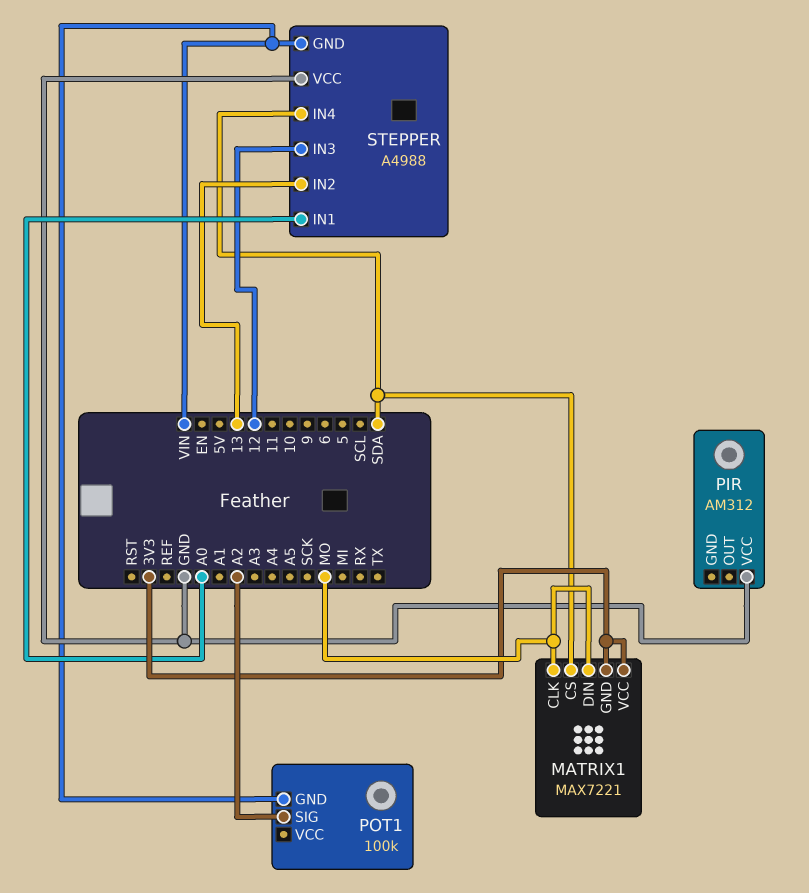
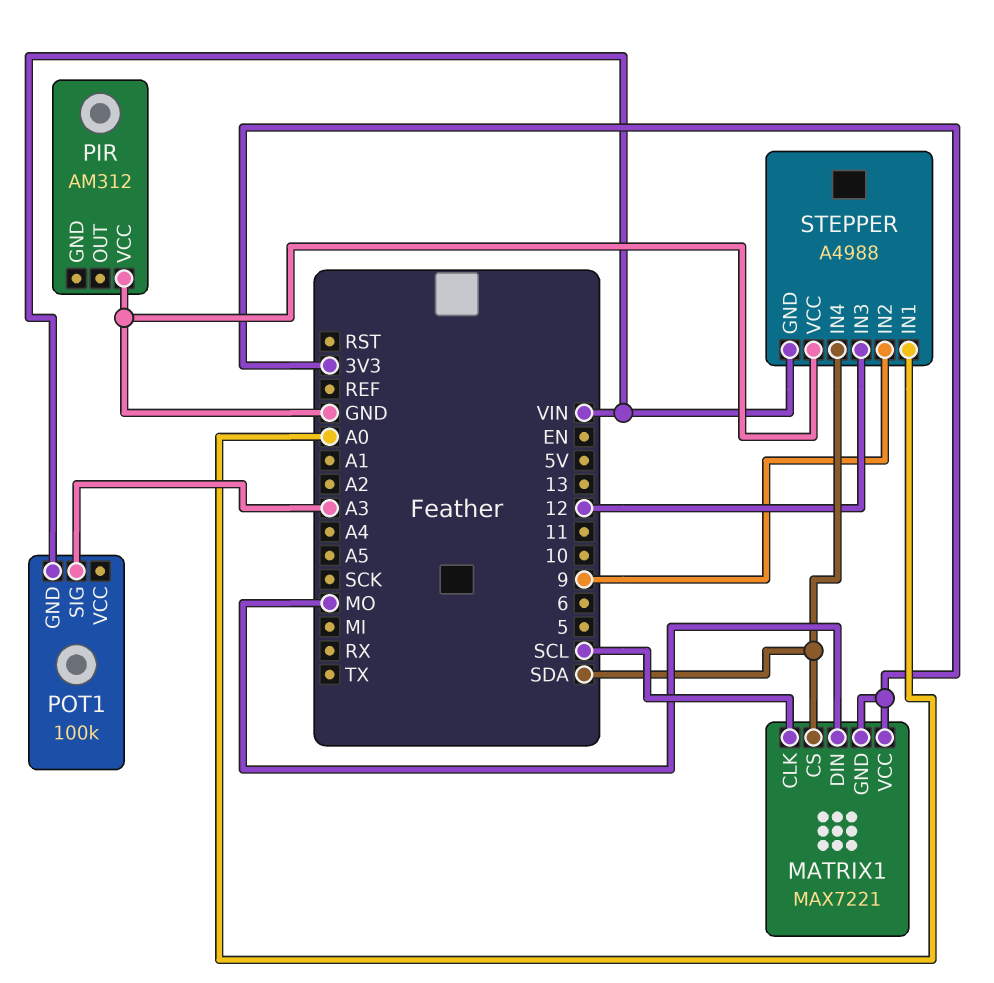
MATRIX1 pin CLK: MO -> SCL
POT1 pin SIG: A2 -> A3
STEPPER pin IN2: 13 -> 9

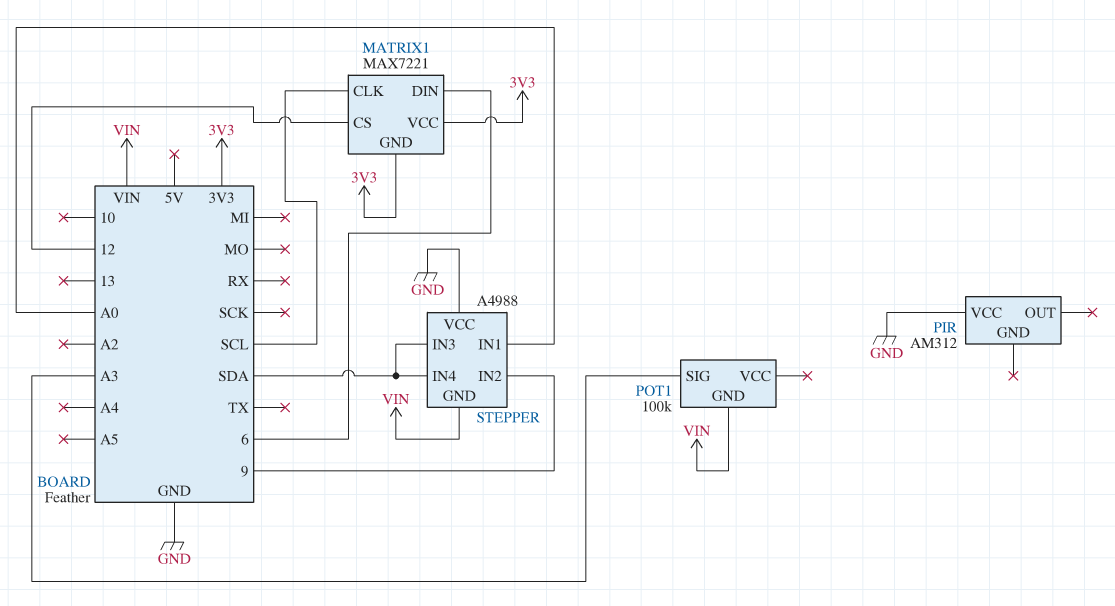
MATRIX1 pin CS: SDA -> 12
MATRIX1 pin DIN: MO -> 6
STEPPER pin IN3: 12 -> SDA

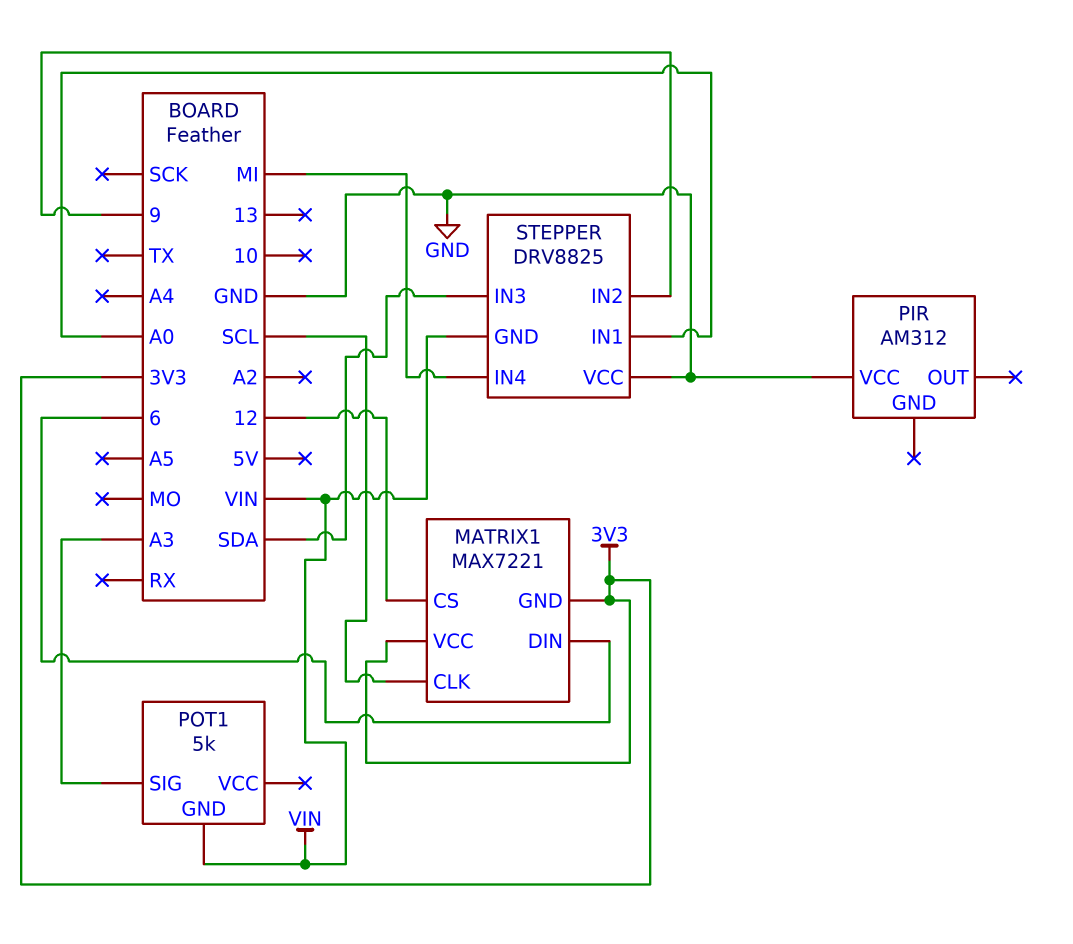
POT1: 100k -> 5k
STEPPER: A4988 -> DRV8825
STEPPER pin IN4: SDA -> MI

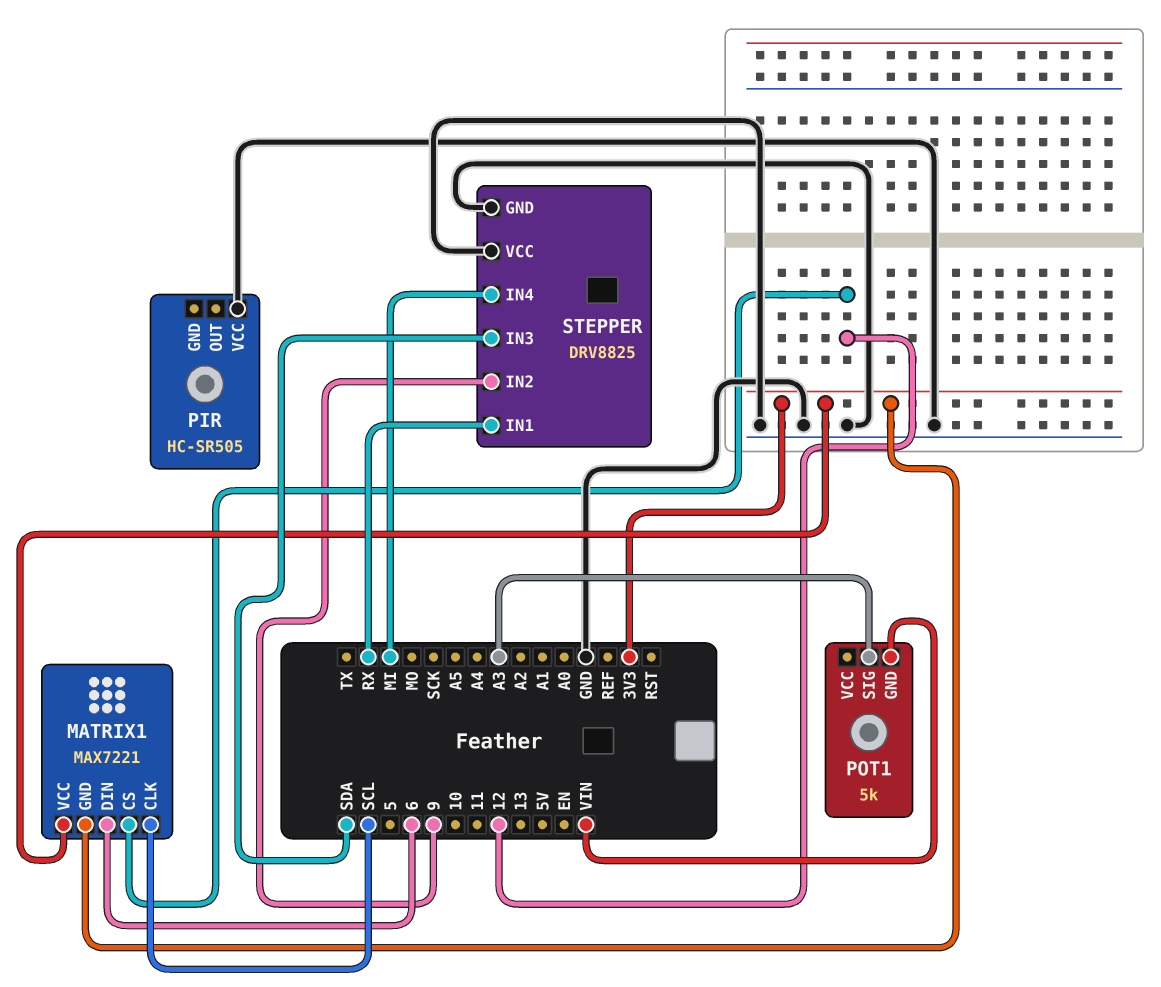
PIR: AM312 -> HC-SR505
STEPPER pin GND: VIN -> GND
STEPPER pin IN1: A0 -> RX

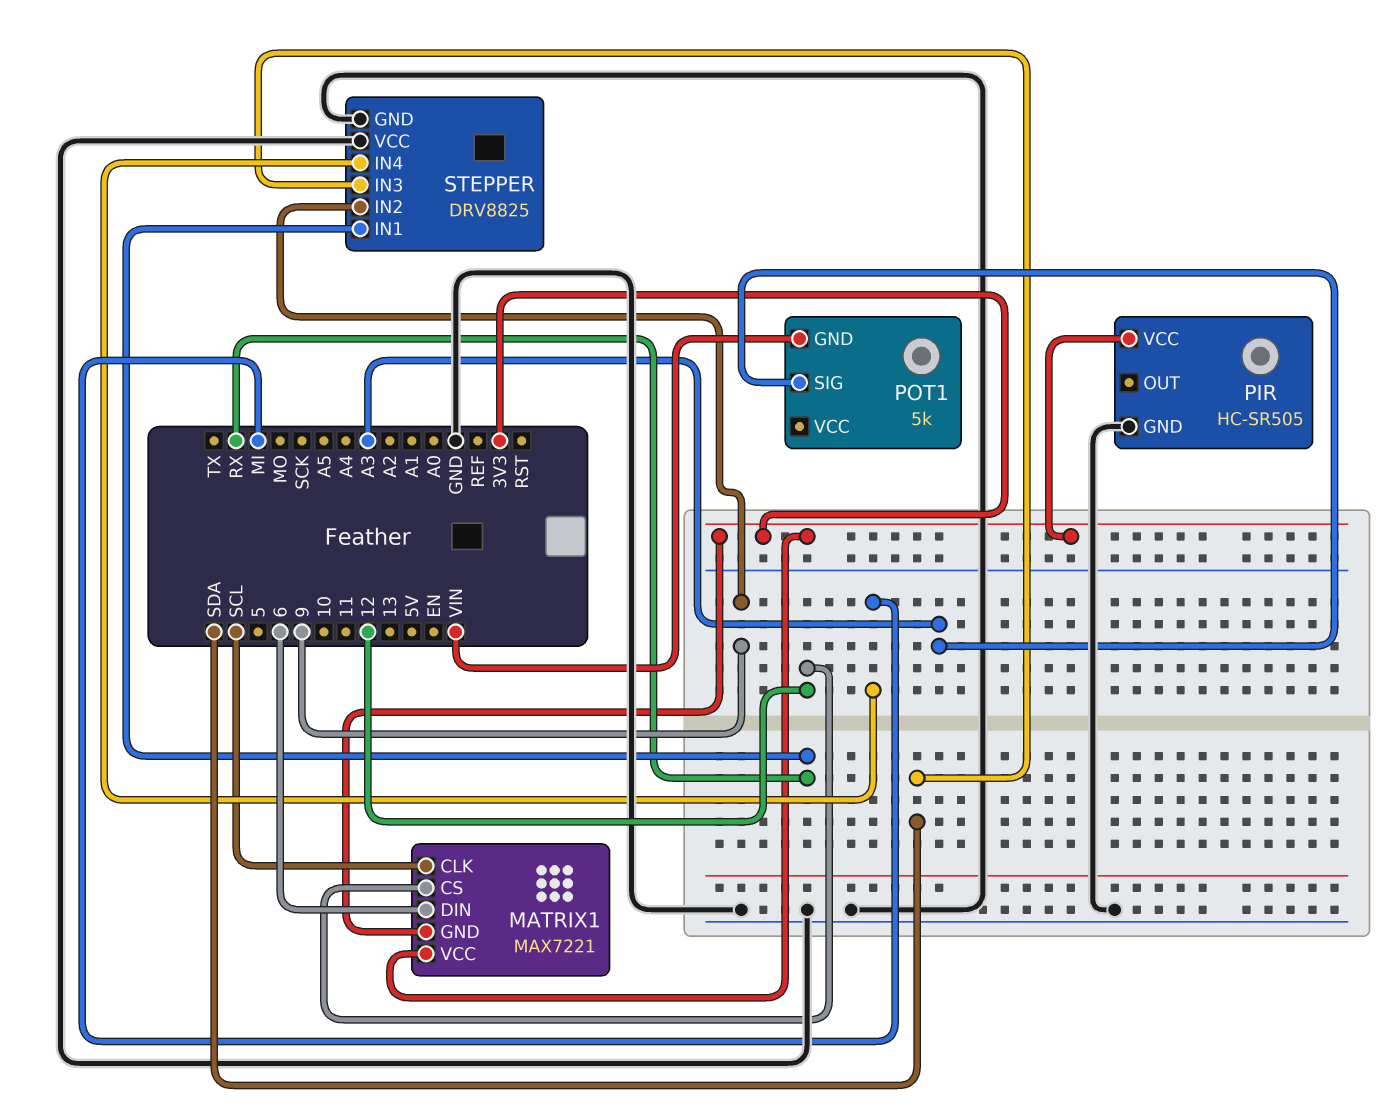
PIR pin GND: none -> GND
PIR pin VCC: GND -> 3V3

